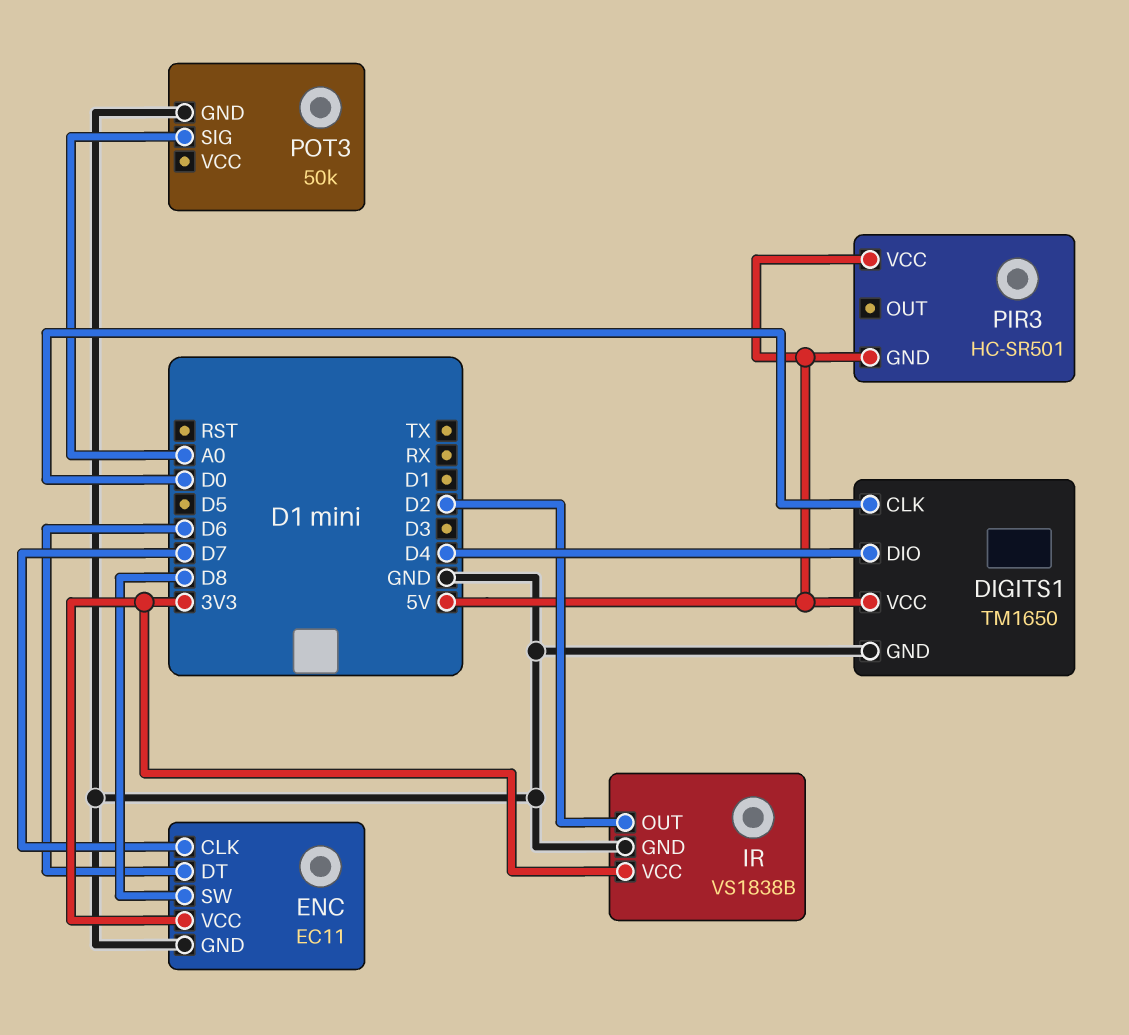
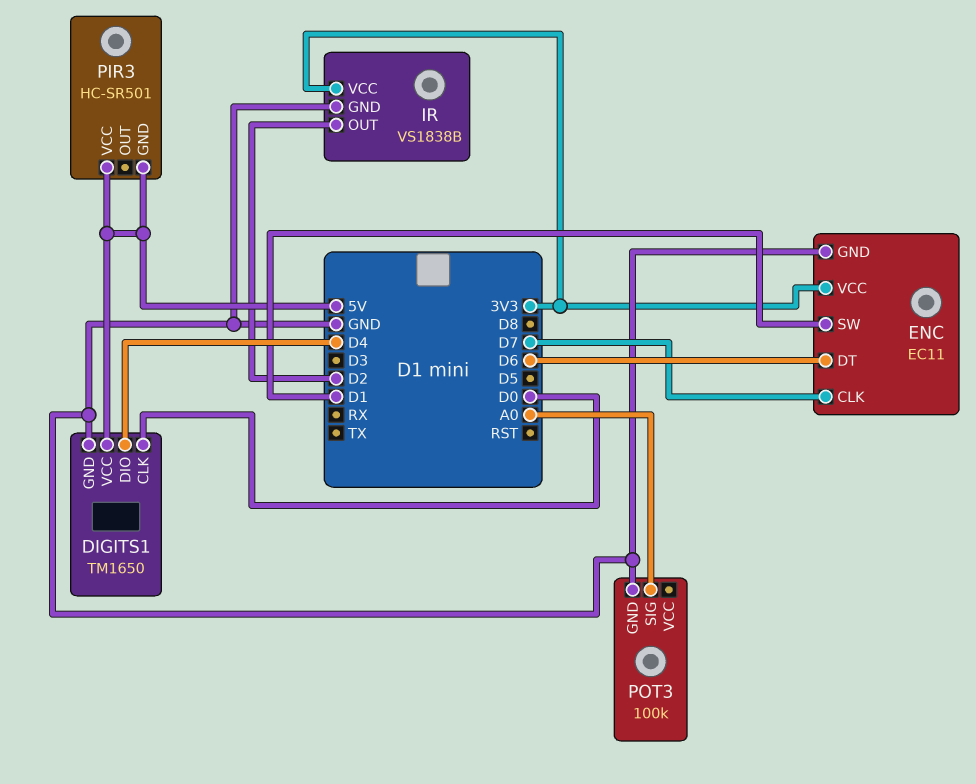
ENC pin SW: D8 -> D1
POT3: 50k -> 100k

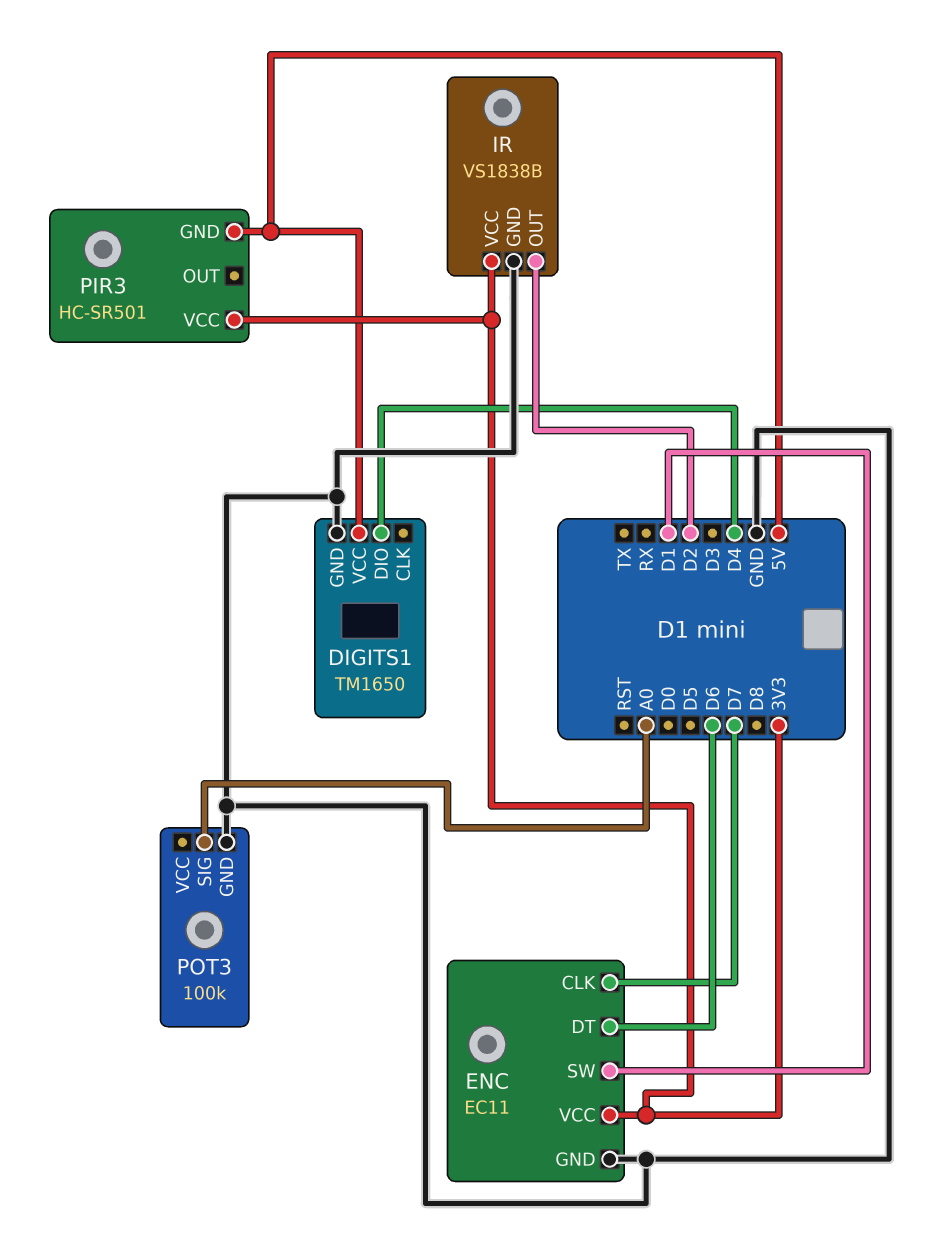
DIGITS1 pin CLK: D0 -> none
PIR3 pin VCC: 5V -> 3V3

